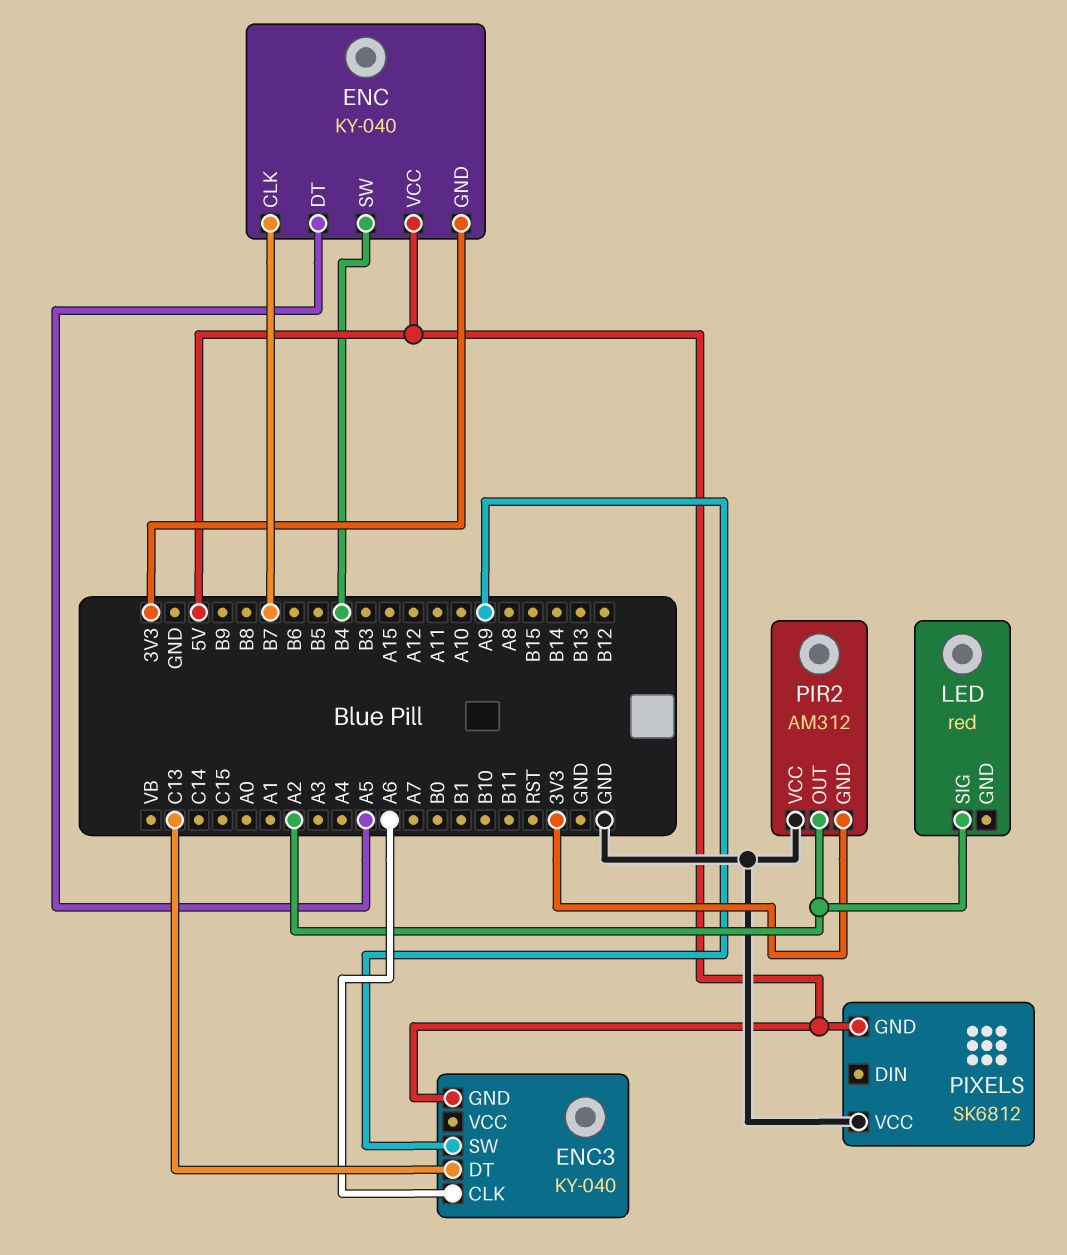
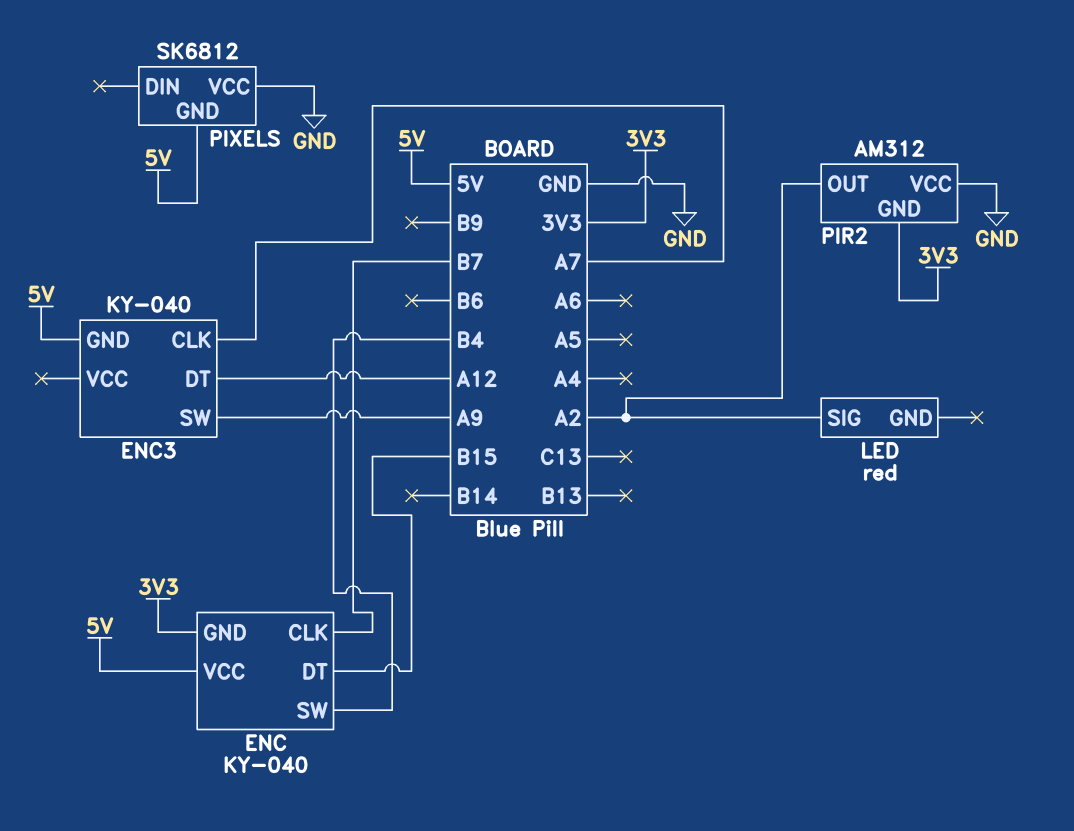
ENC pin DT: A5 -> B15
ENC3 pin CLK: A6 -> A7
ENC3 pin DT: C13 -> A12

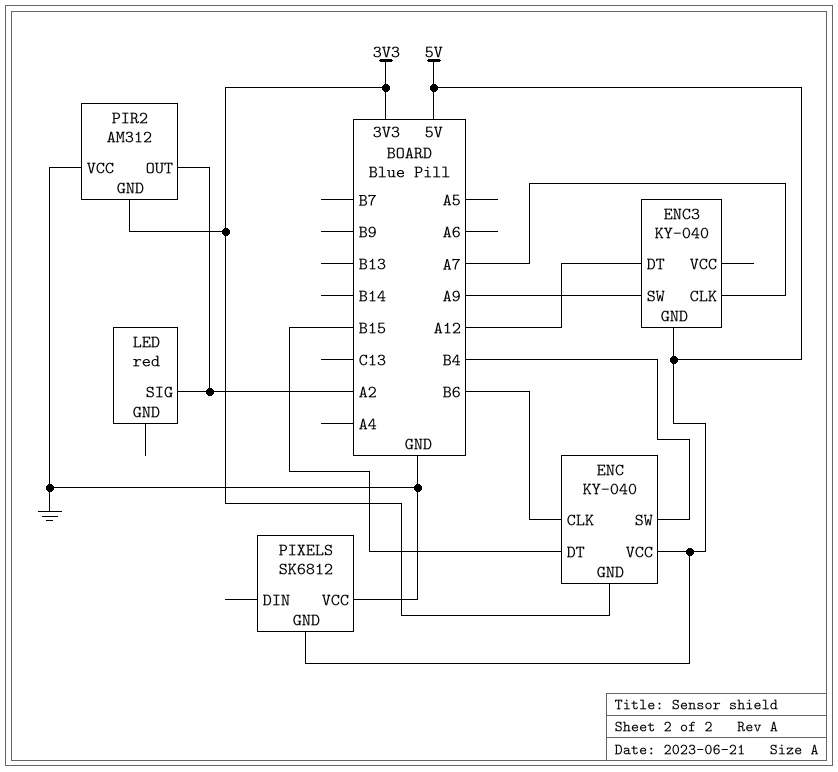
ENC pin CLK: B7 -> B6

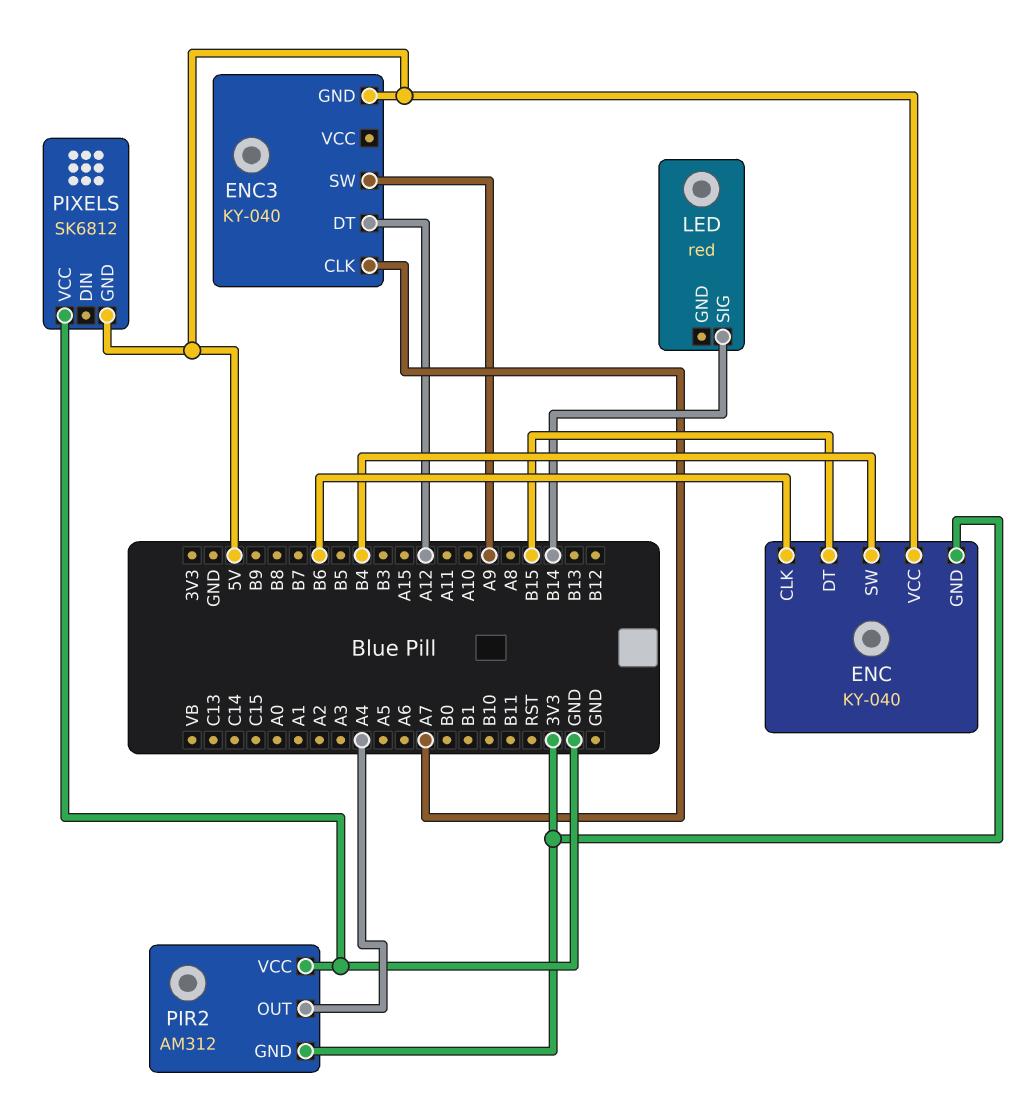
LED pin SIG: A2 -> B14
PIR2 pin OUT: A2 -> A4

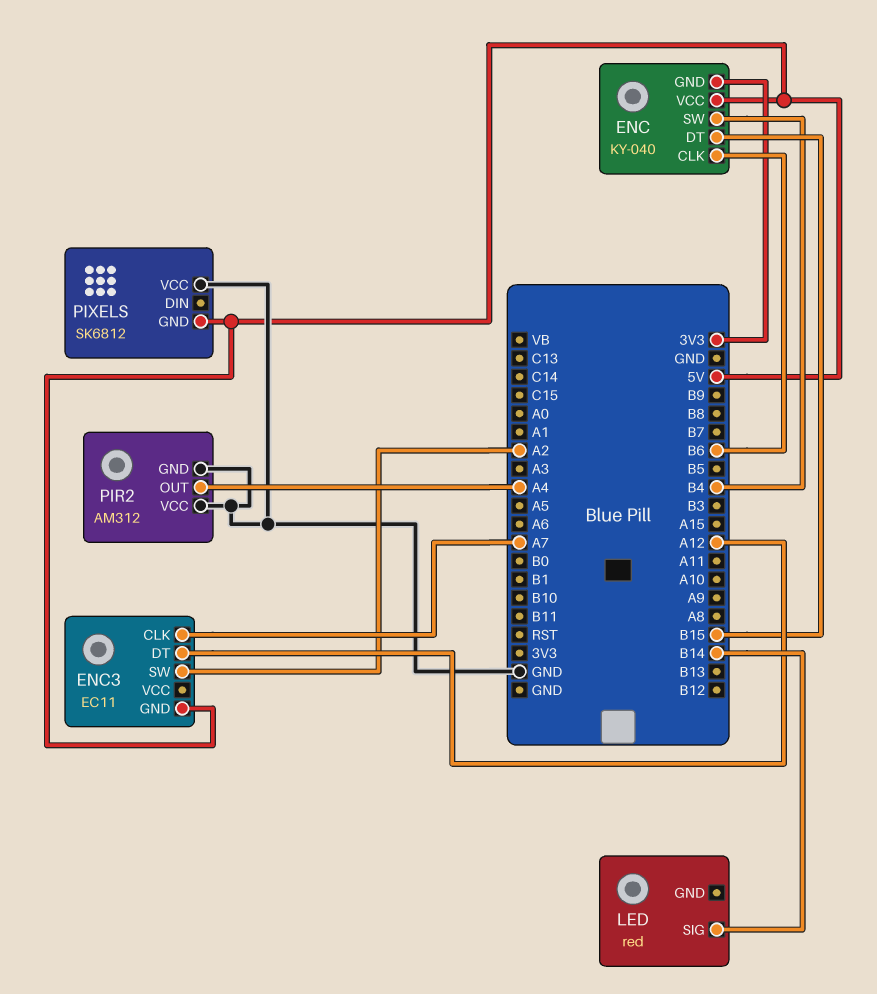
ENC3: KY-040 -> EC11
ENC3 pin SW: A9 -> A2
PIR2 pin GND: 3V3 -> GND

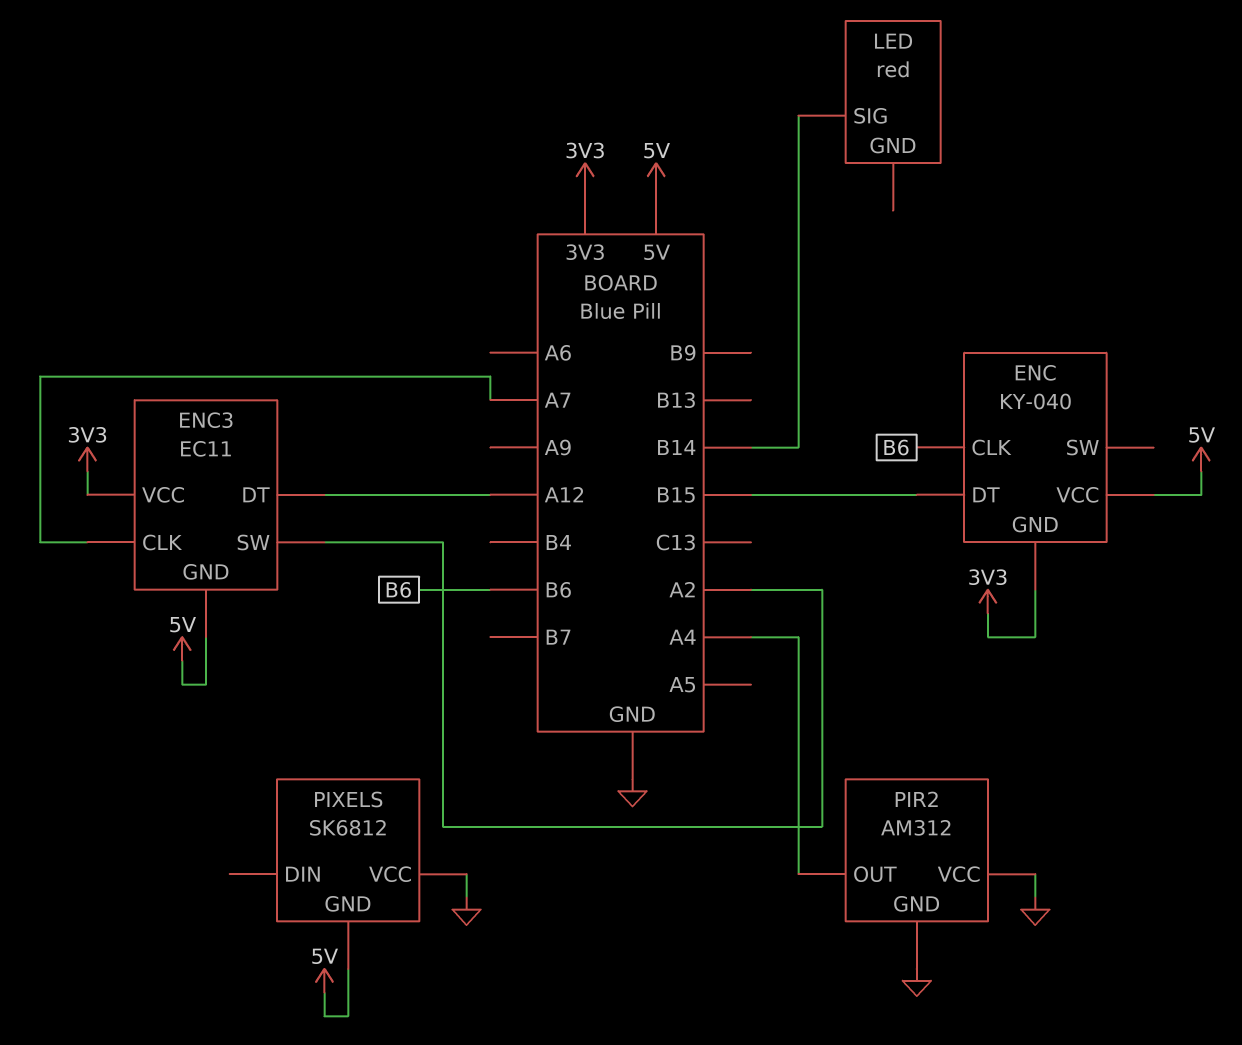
ENC pin SW: B4 -> none
ENC3 pin VCC: none -> 3V3

